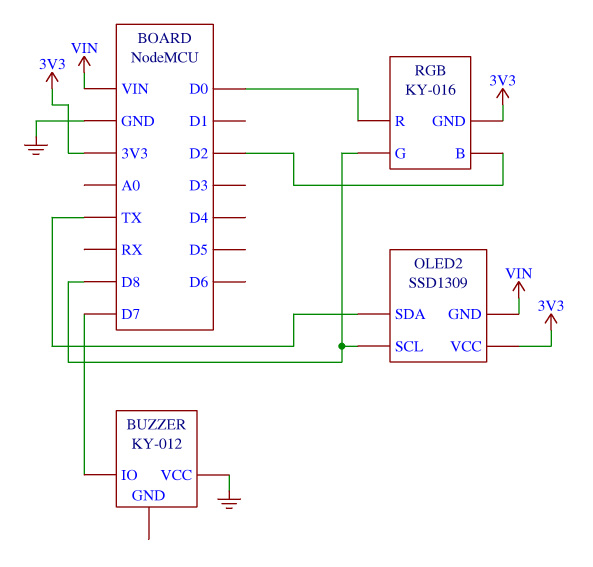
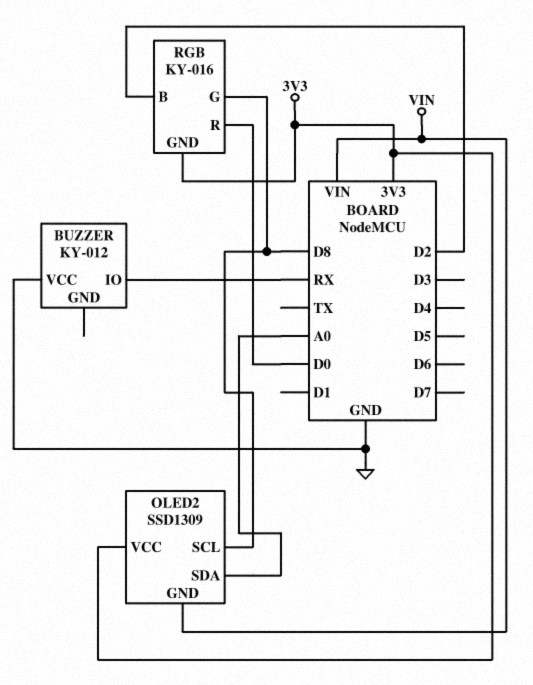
BUZZER pin IO: D7 -> RX
OLED2 pin SDA: TX -> A0

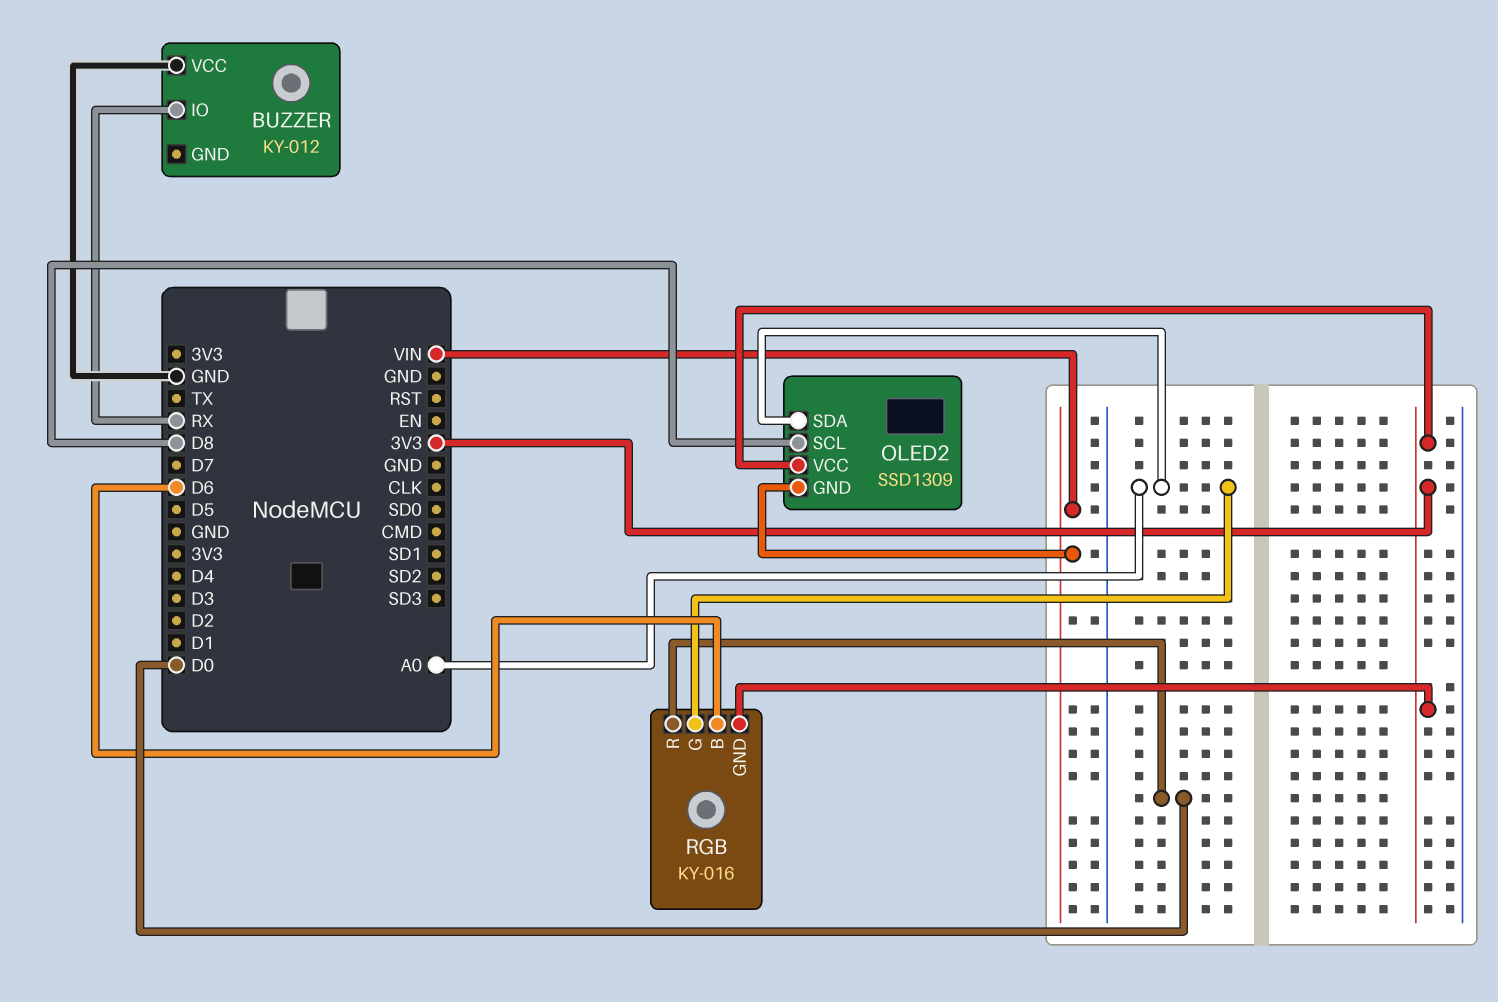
RGB pin B: D2 -> D6
RGB pin G: D8 -> A0

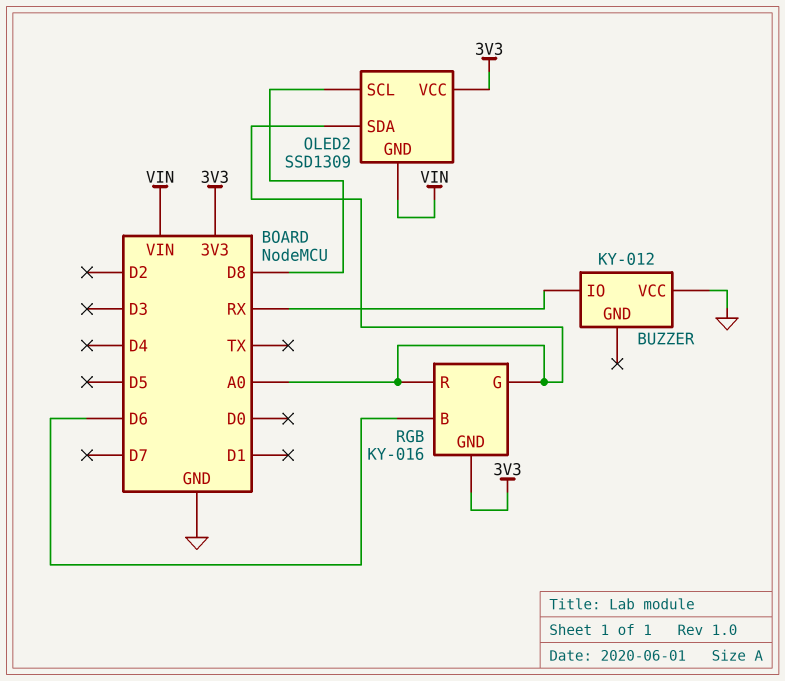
RGB pin R: D0 -> A0

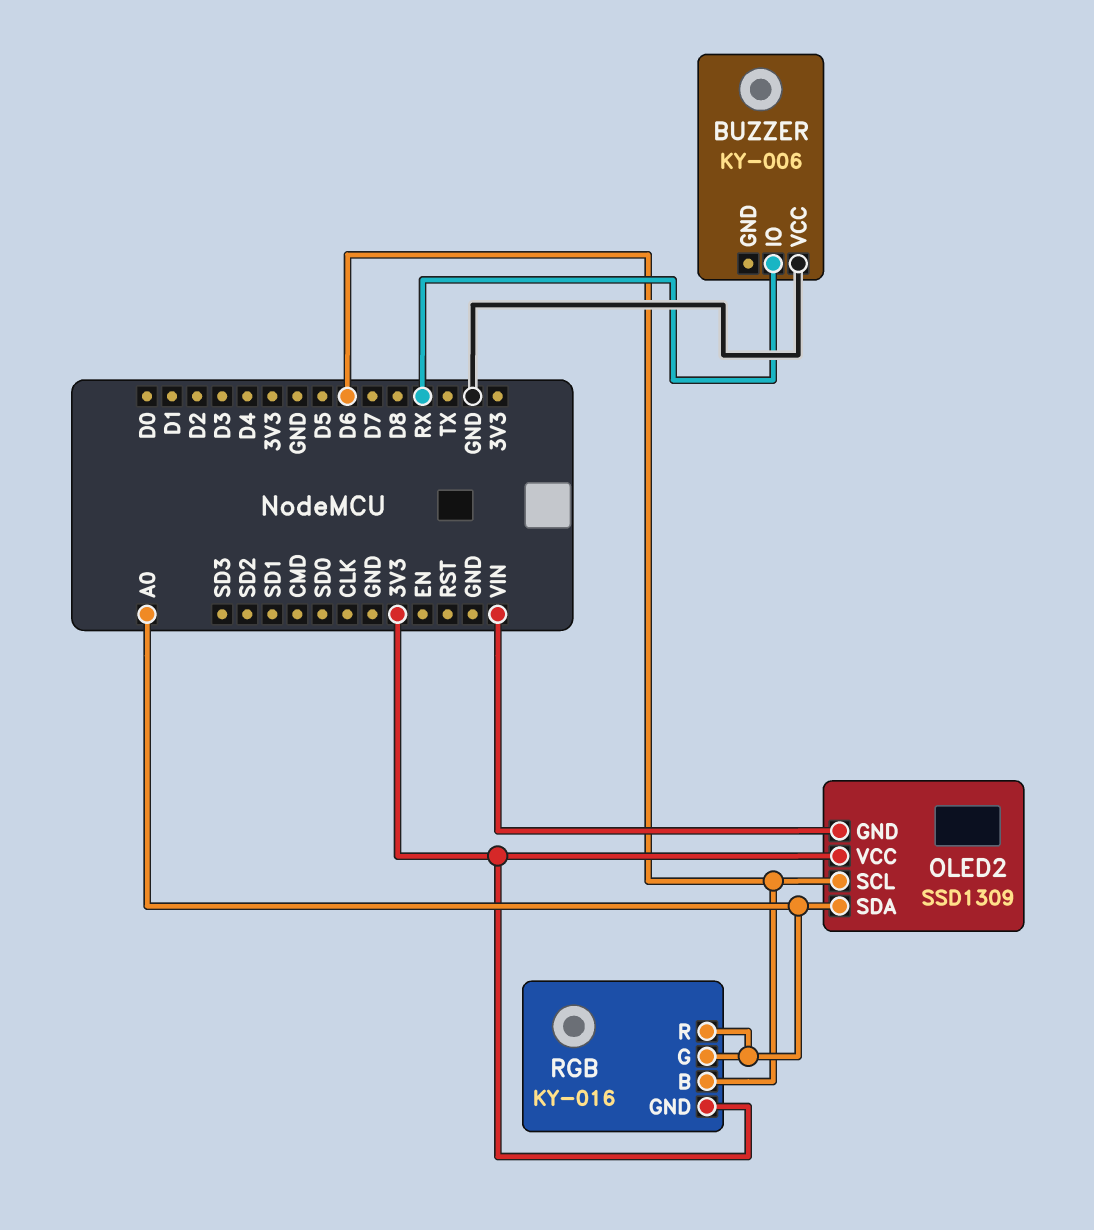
BUZZER: KY-012 -> KY-006
OLED2 pin SCL: D8 -> D6

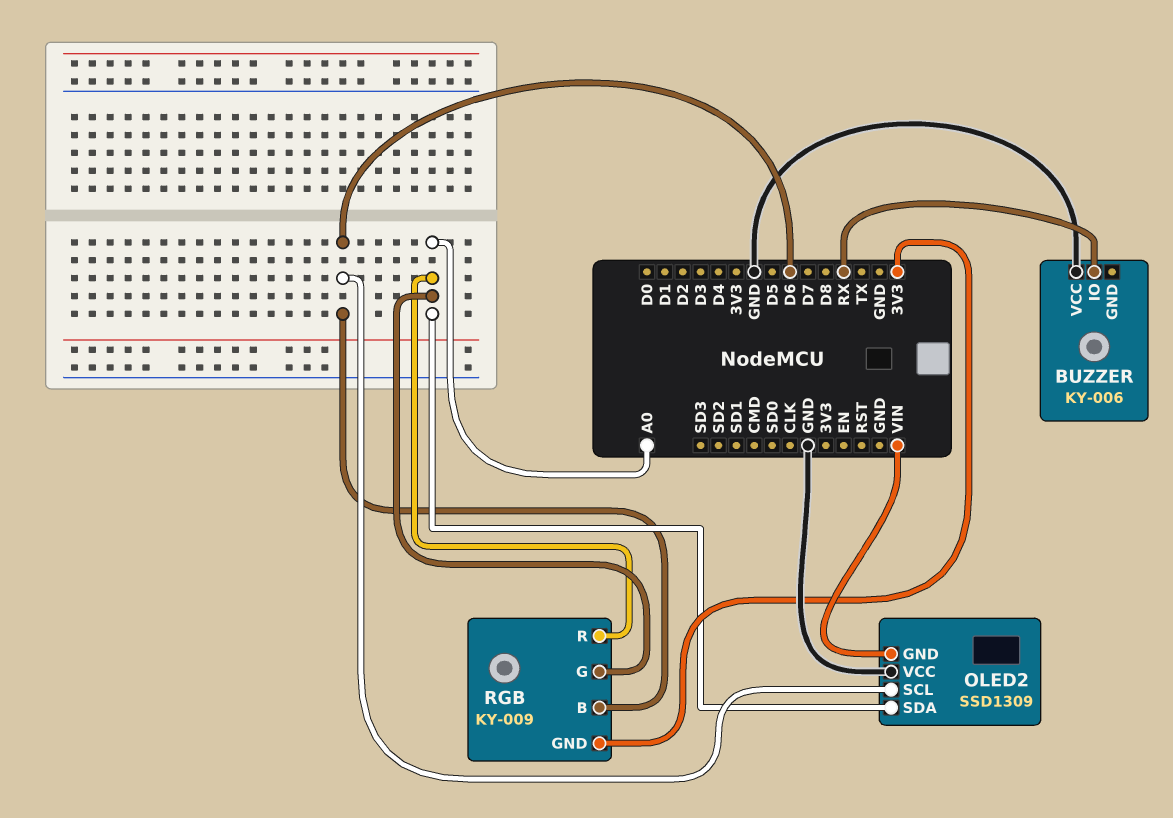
OLED2 pin VCC: 3V3 -> GND
RGB: KY-016 -> KY-009

